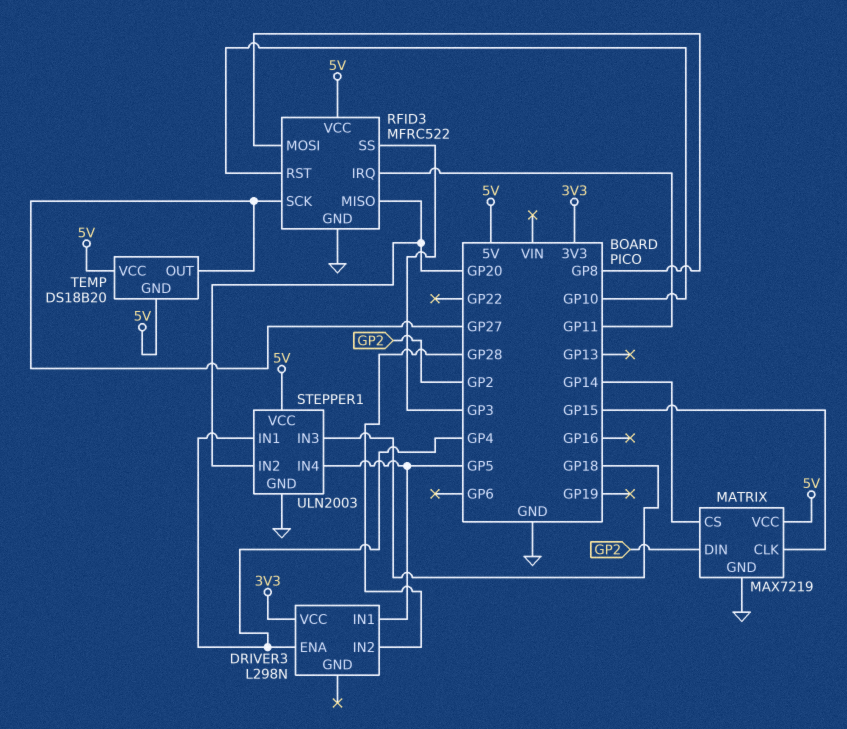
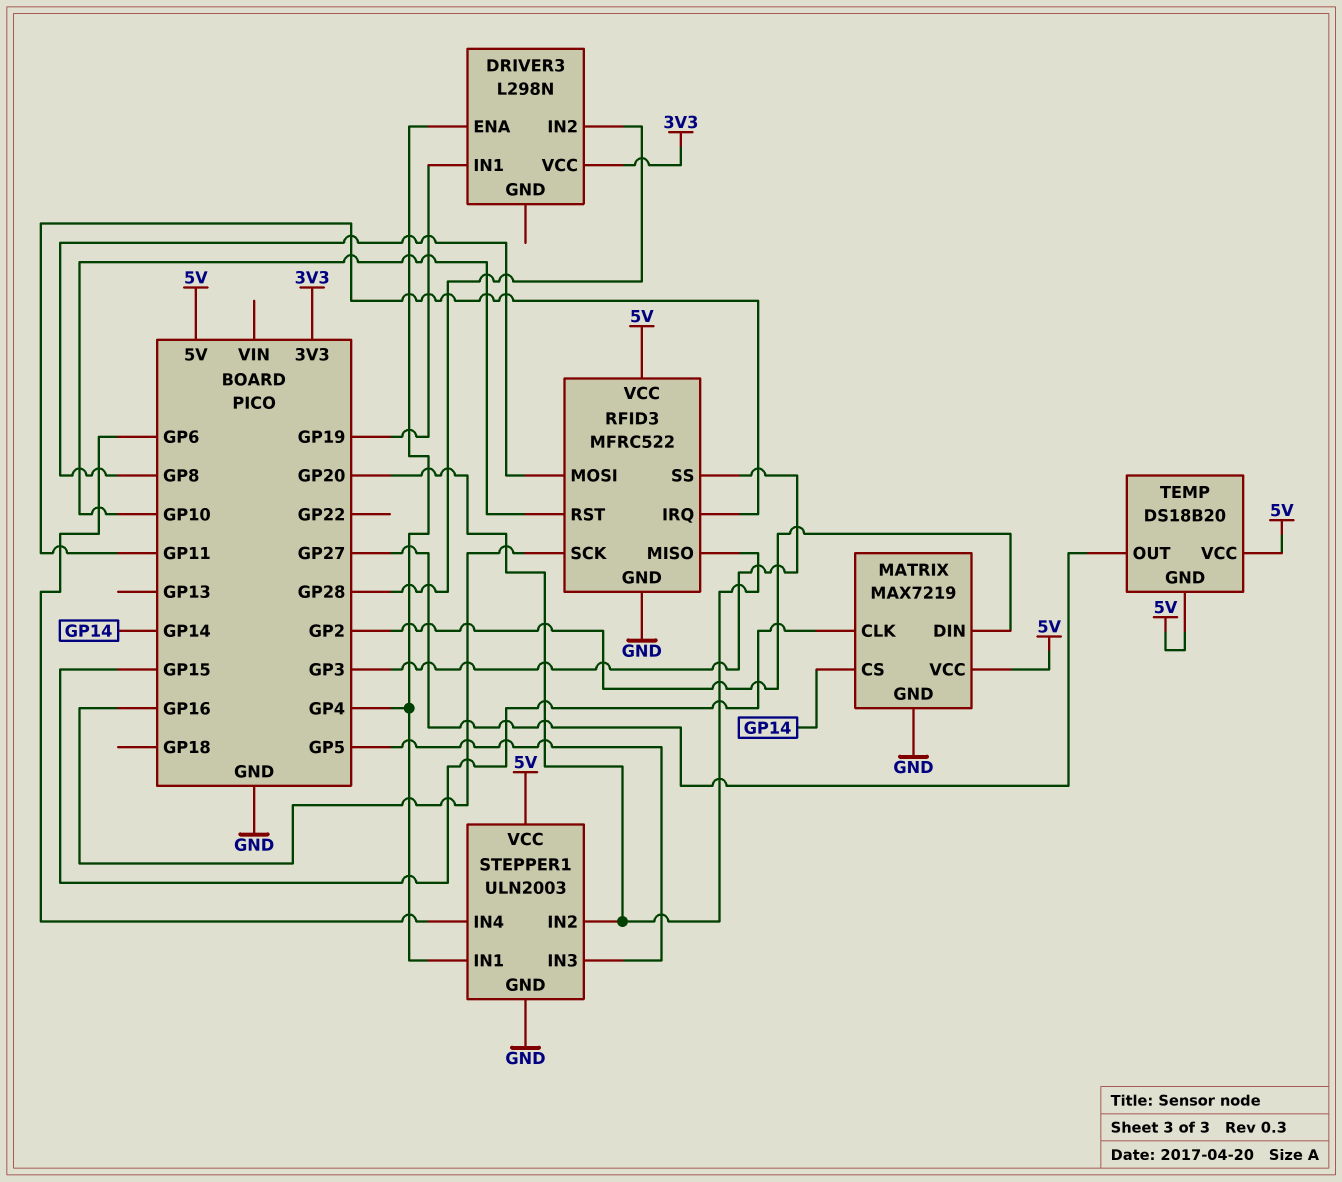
DRIVER3 pin IN1: GP5 -> GP19
RFID3 pin SCK: GP27 -> GP16
STEPPER1 pin IN3: GP18 -> GP5
STEPPER1 pin IN4: GP5 -> GP6

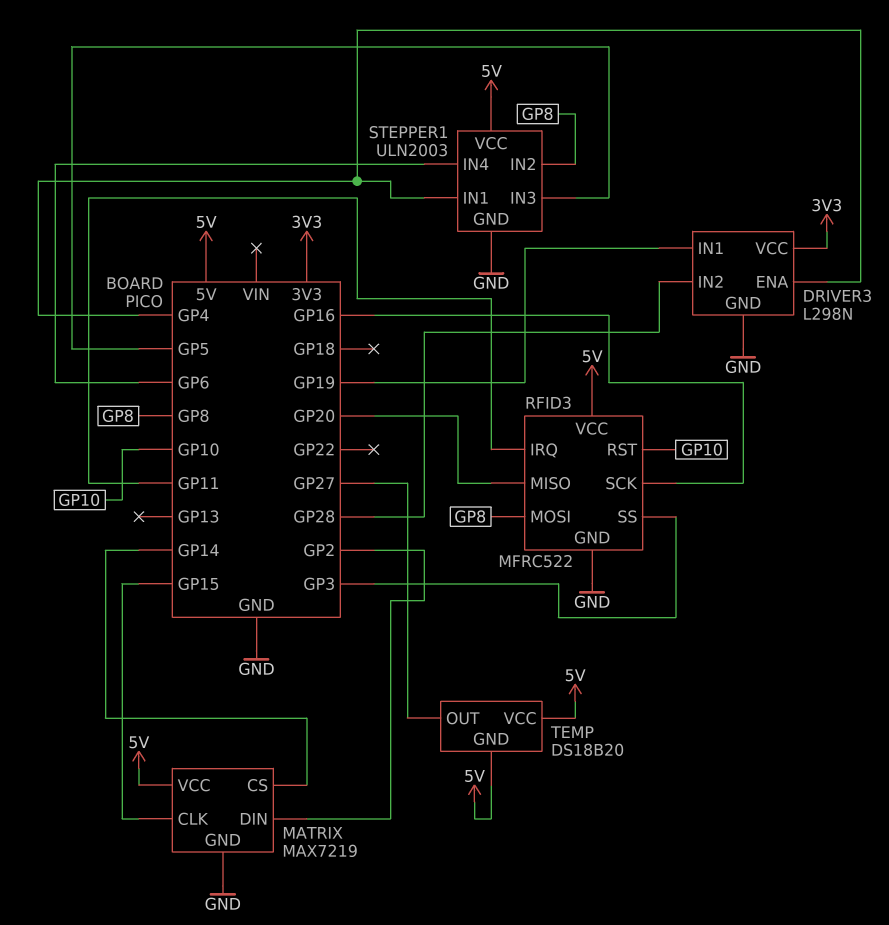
DRIVER3 pin GND: none -> GND
STEPPER1 pin IN2: GP20 -> GP8

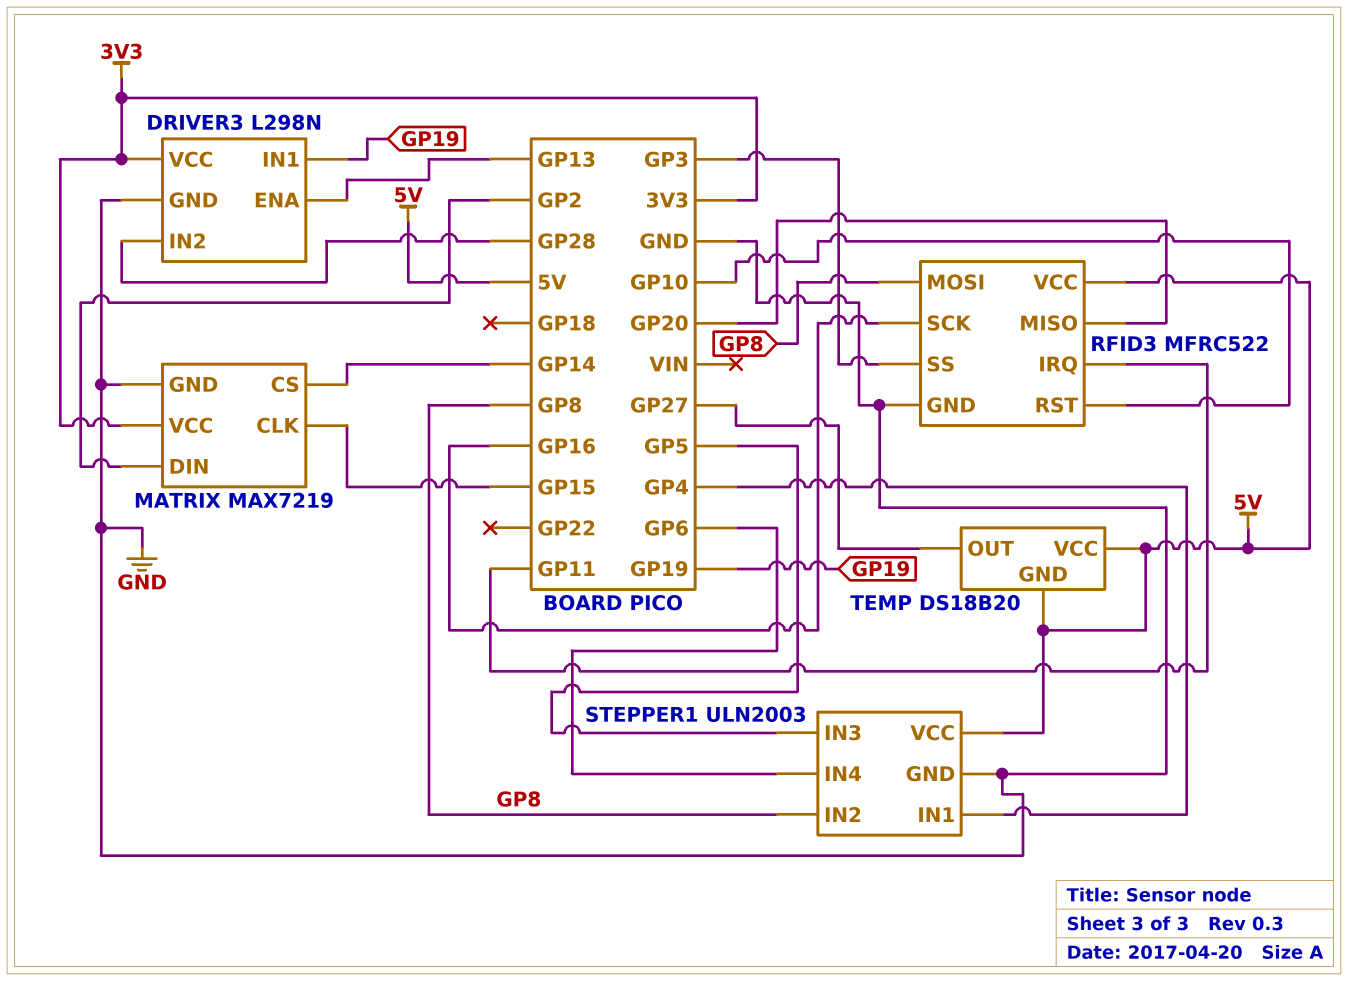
DRIVER3 pin ENA: GP4 -> GP13
MATRIX pin VCC: 5V -> 3V3

